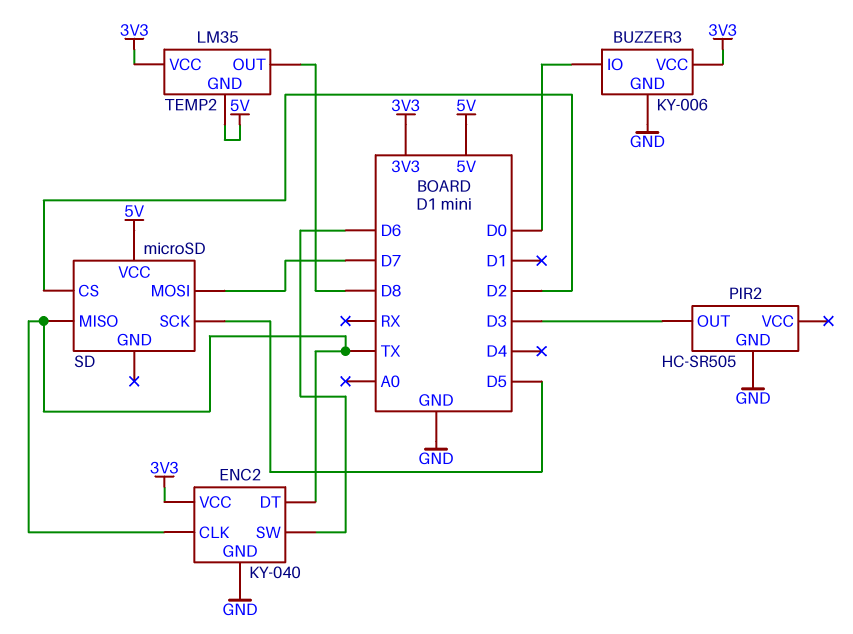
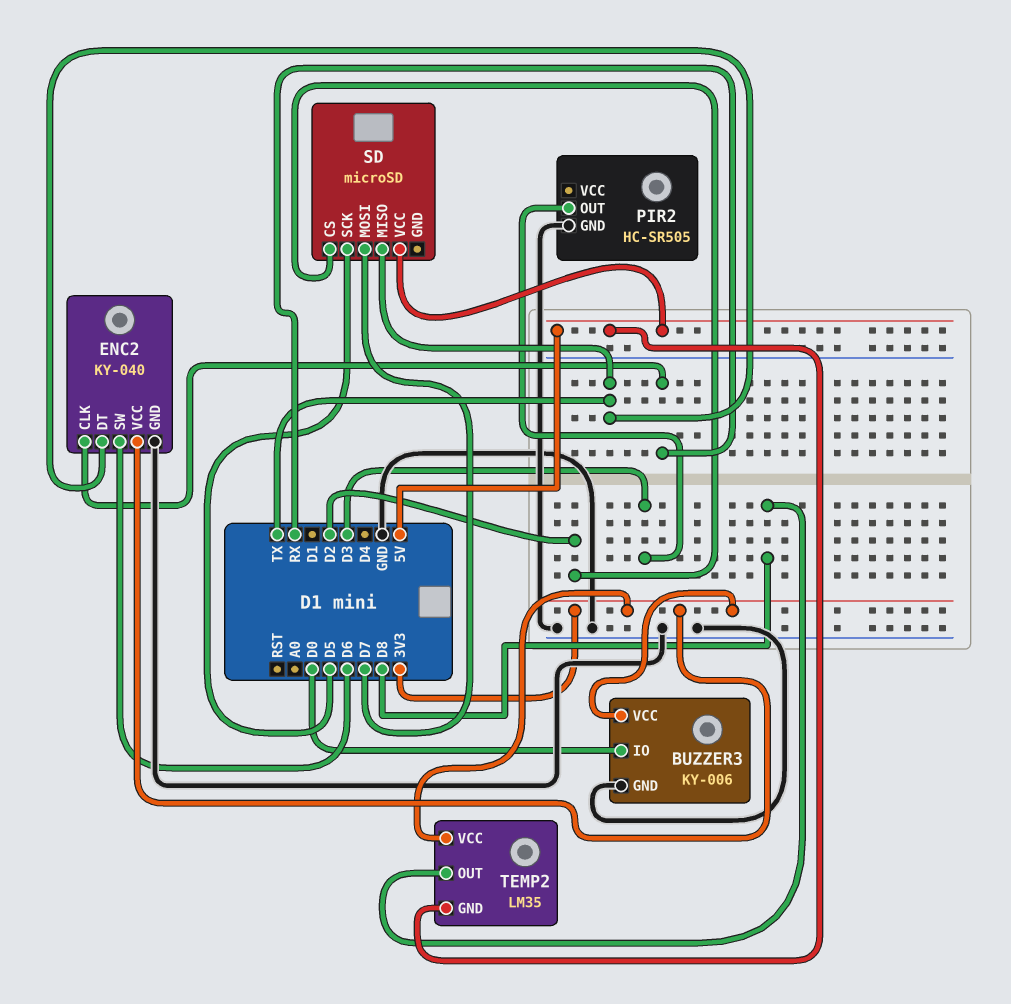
ENC2 pin CLK: TX -> RX

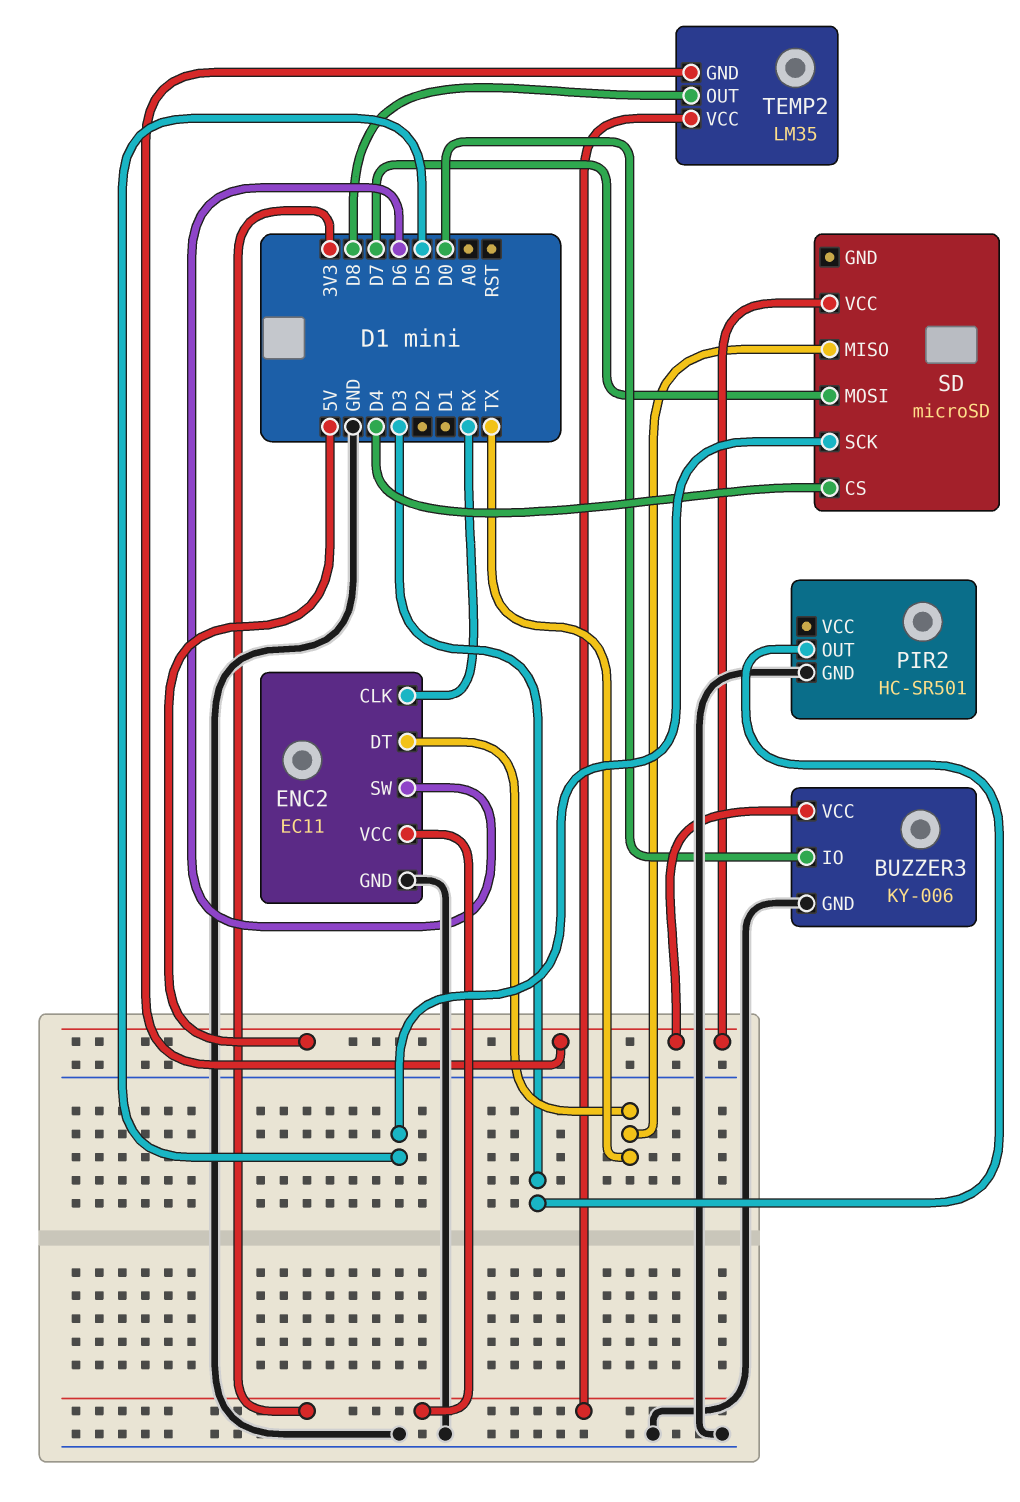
BUZZER3 pin VCC: 3V3 -> 5V
ENC2: KY-040 -> EC11
PIR2: HC-SR505 -> HC-SR501
SD pin CS: D2 -> D4

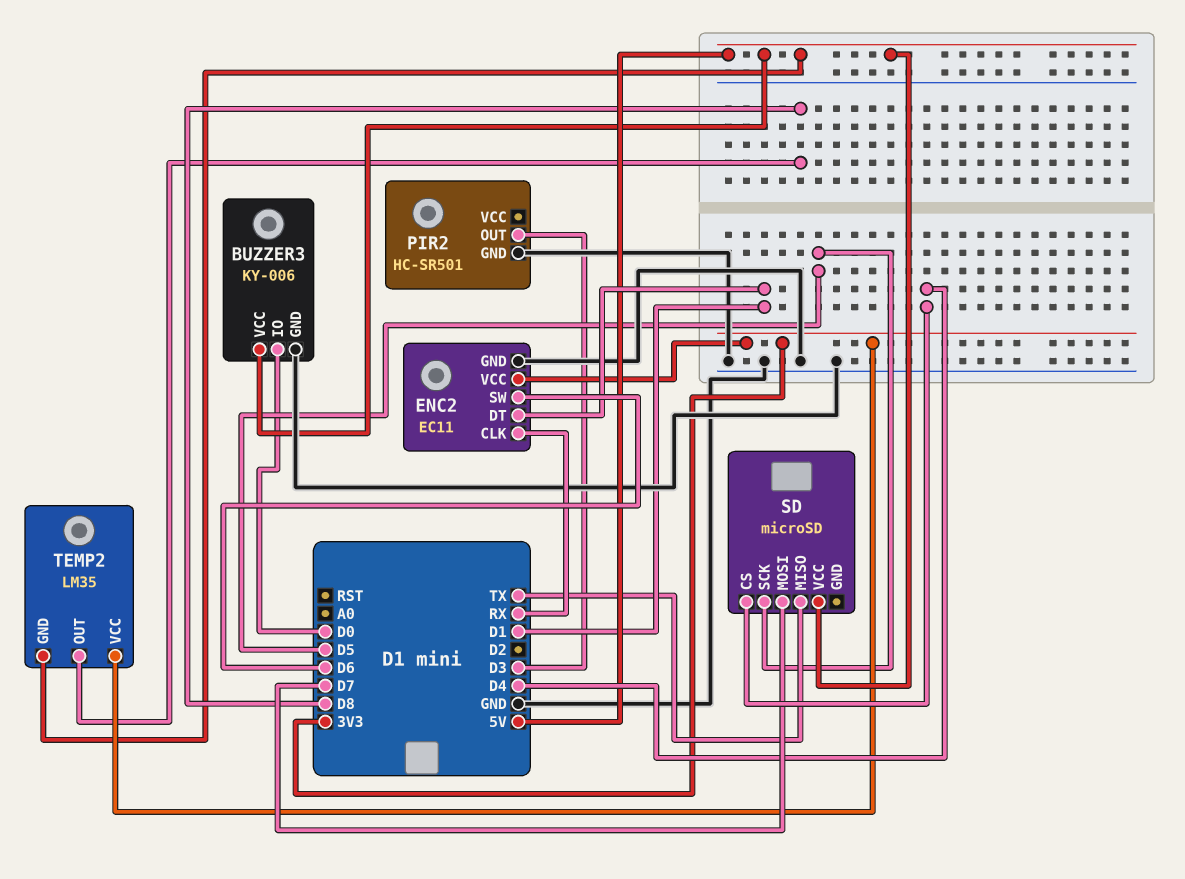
ENC2 pin DT: TX -> D1

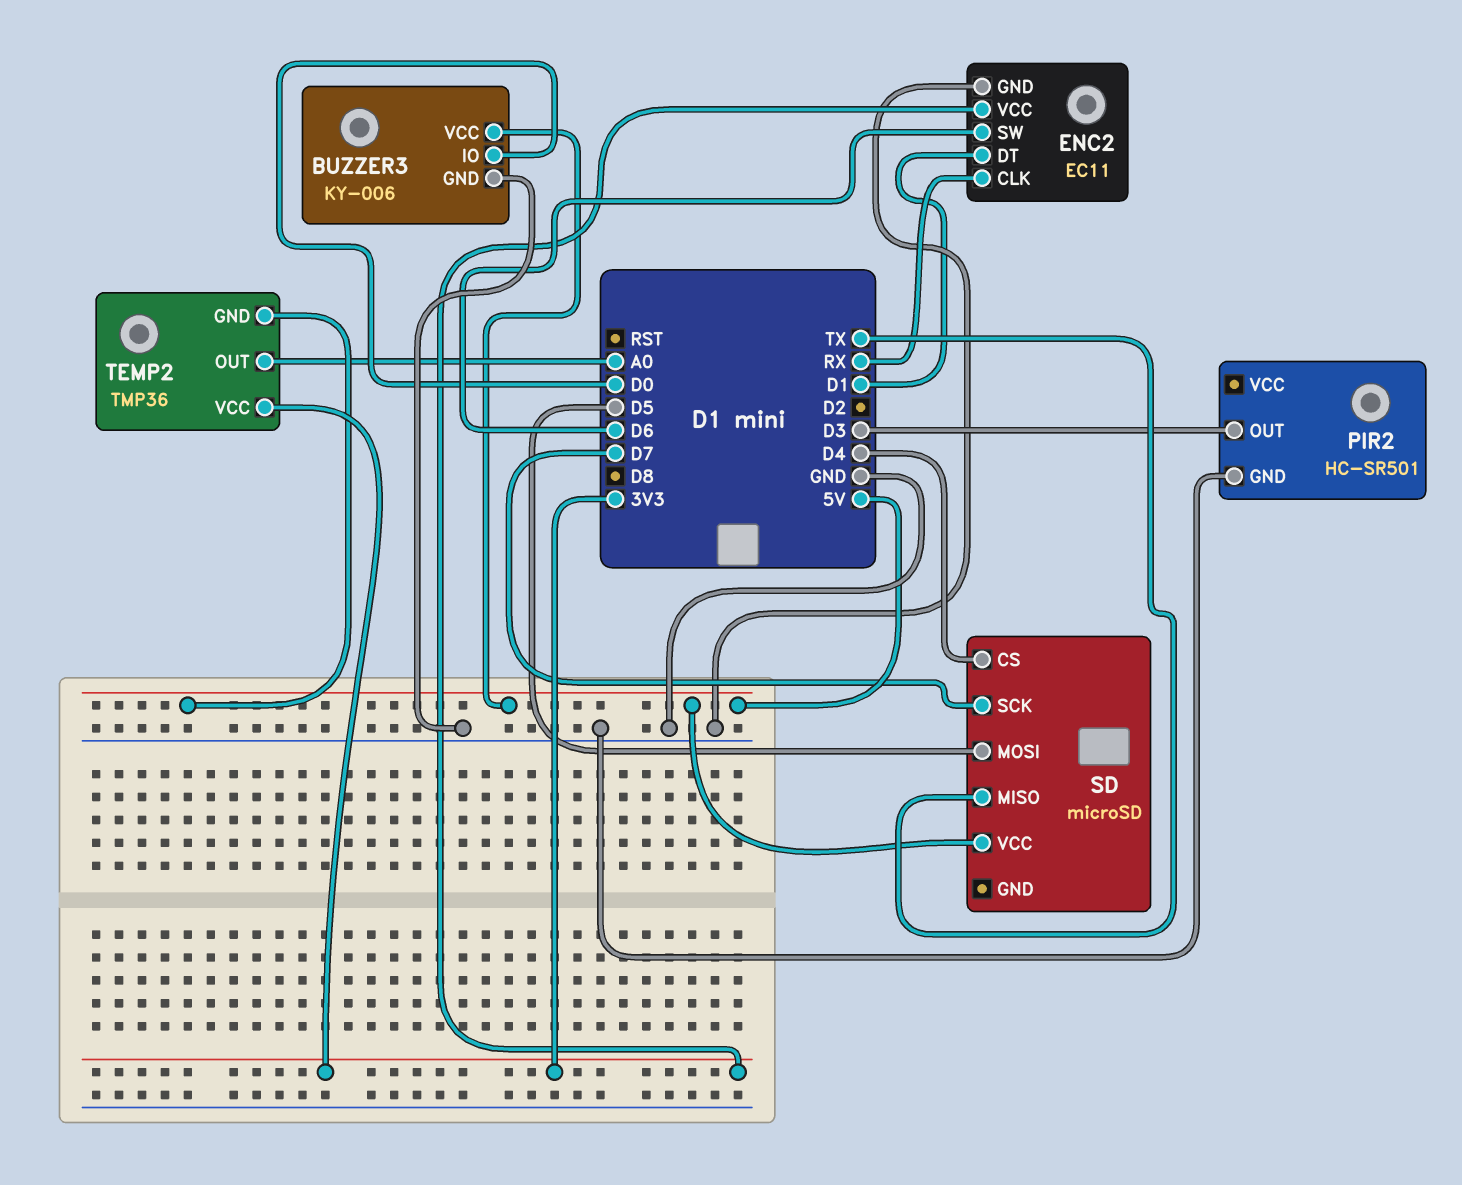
SD pin MOSI: D7 -> D5
SD pin SCK: D5 -> D7
TEMP2: LM35 -> TMP36
TEMP2 pin OUT: D8 -> A0

